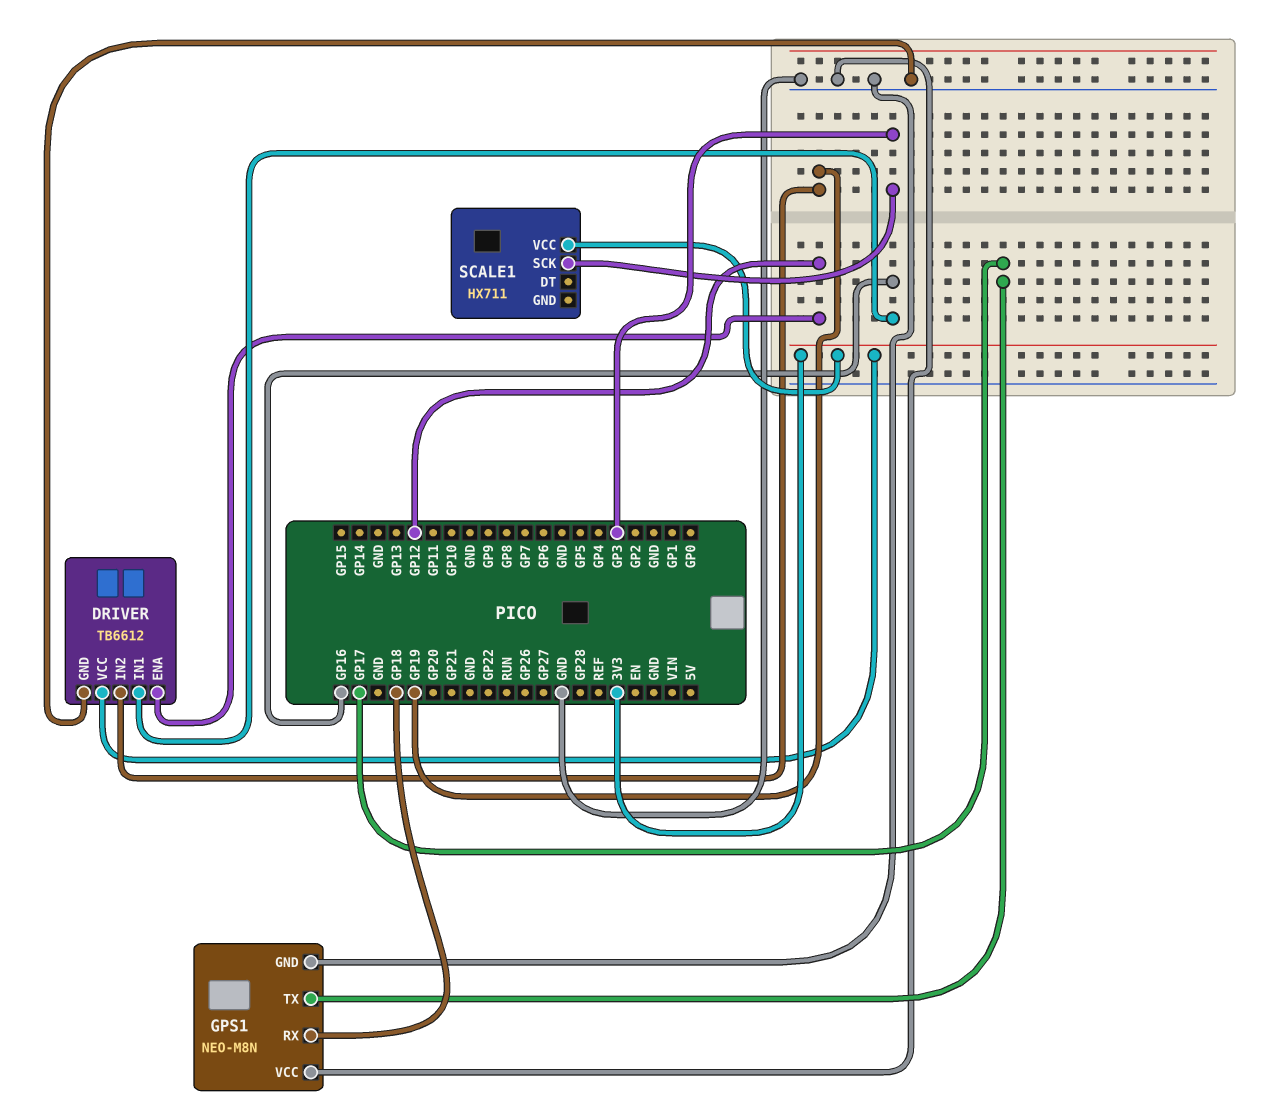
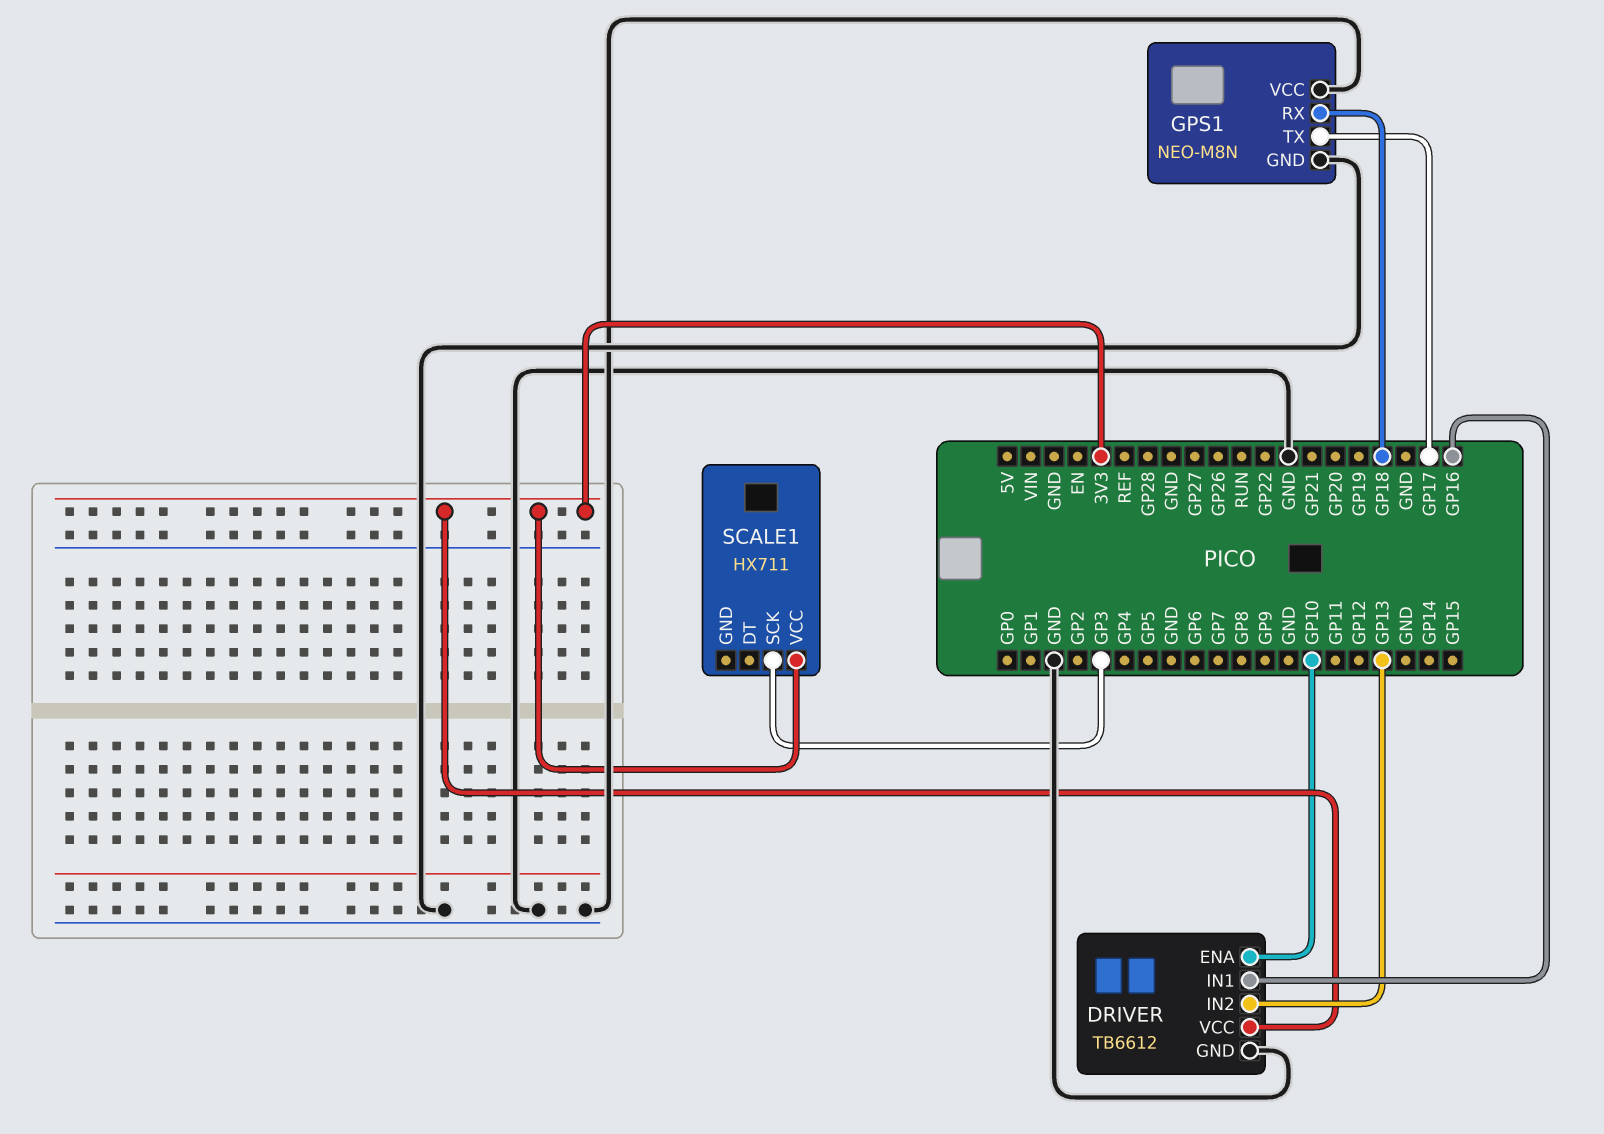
DRIVER pin ENA: GP12 -> GP10
DRIVER pin IN2: GP19 -> GP13

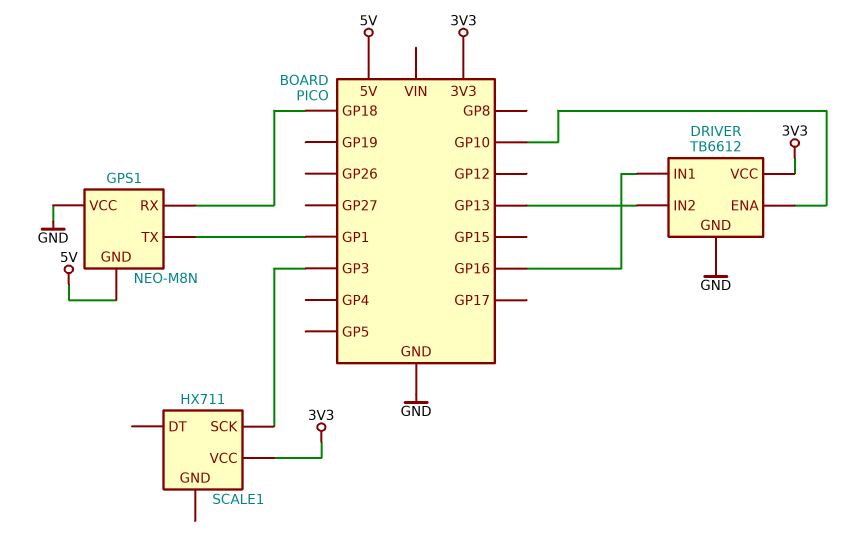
GPS1 pin GND: GND -> 5V
GPS1 pin TX: GP17 -> GP1

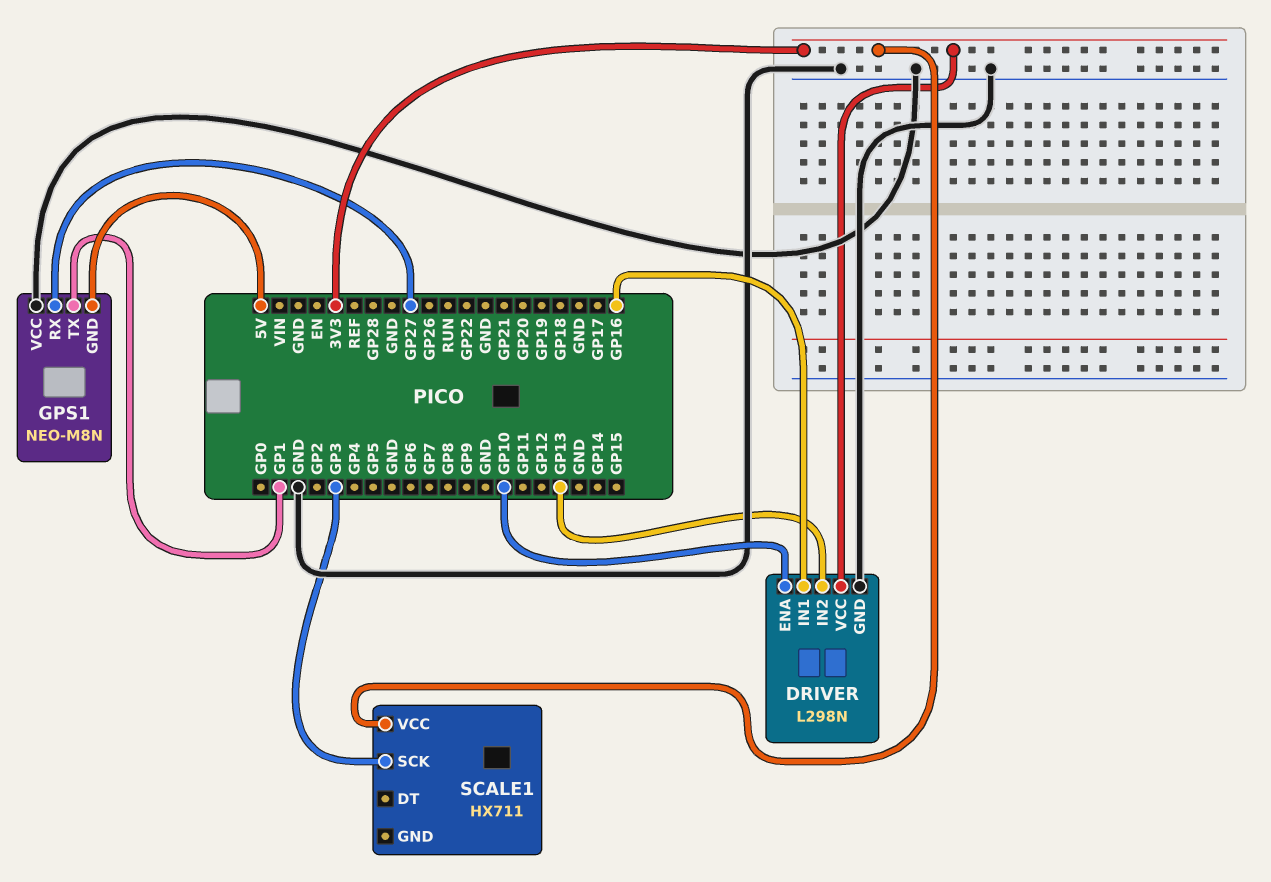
DRIVER: TB6612 -> L298N
GPS1 pin RX: GP18 -> GP27

